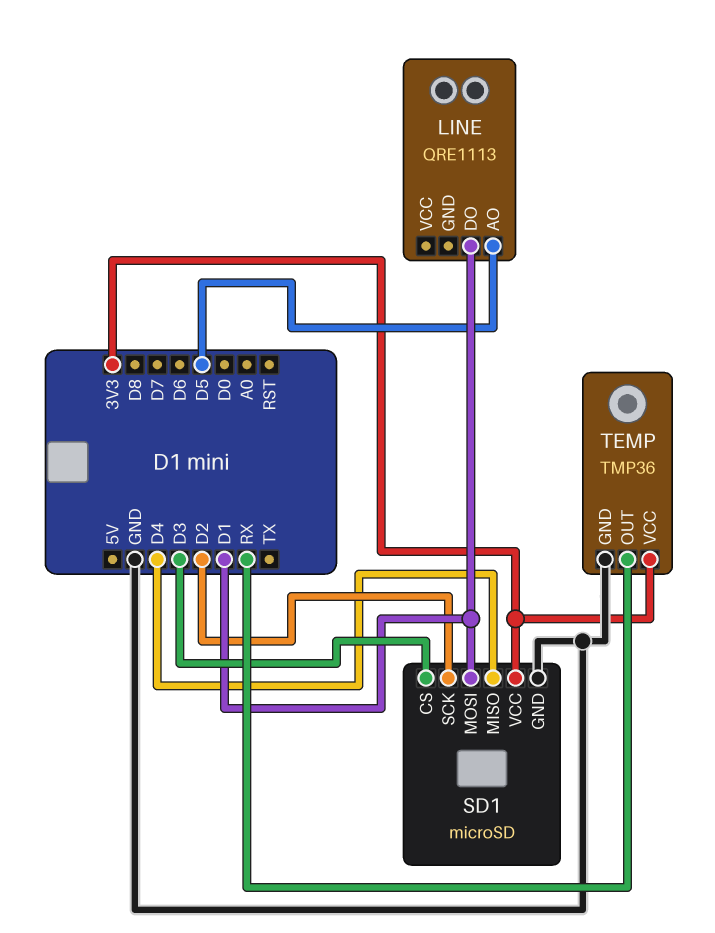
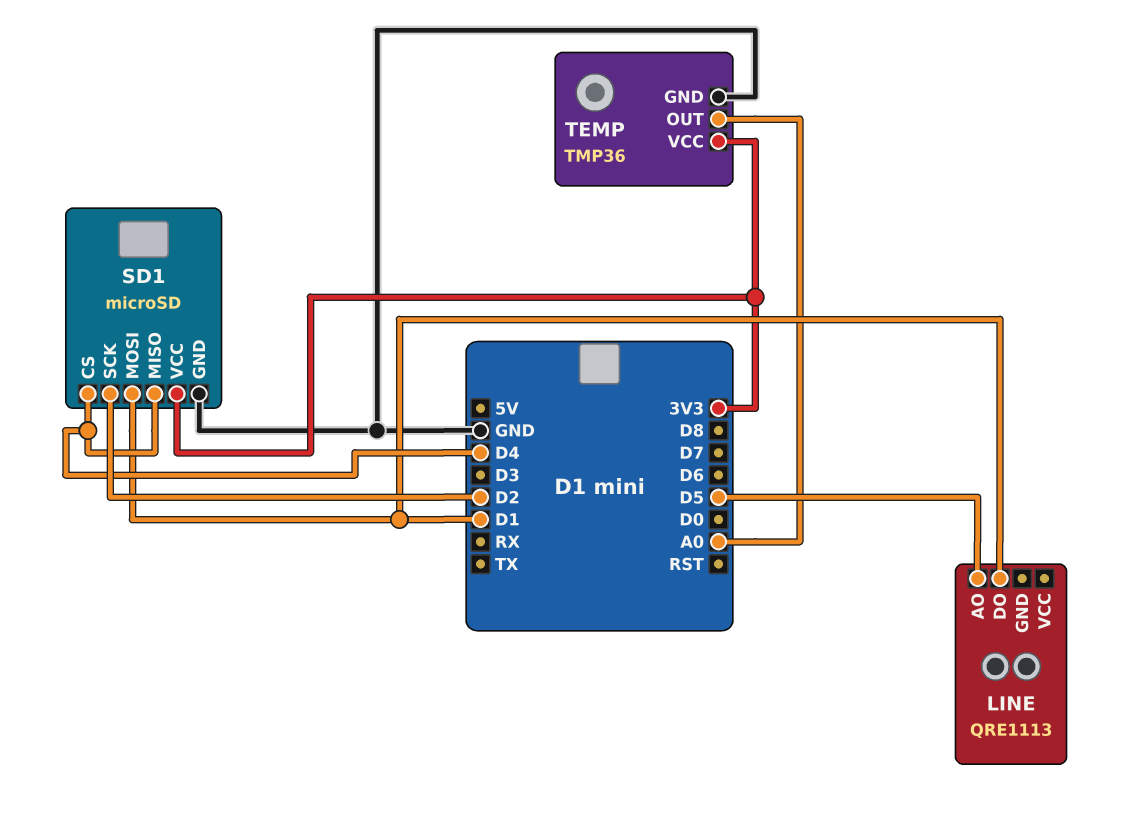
SD1 pin CS: D3 -> D4
TEMP pin OUT: RX -> A0

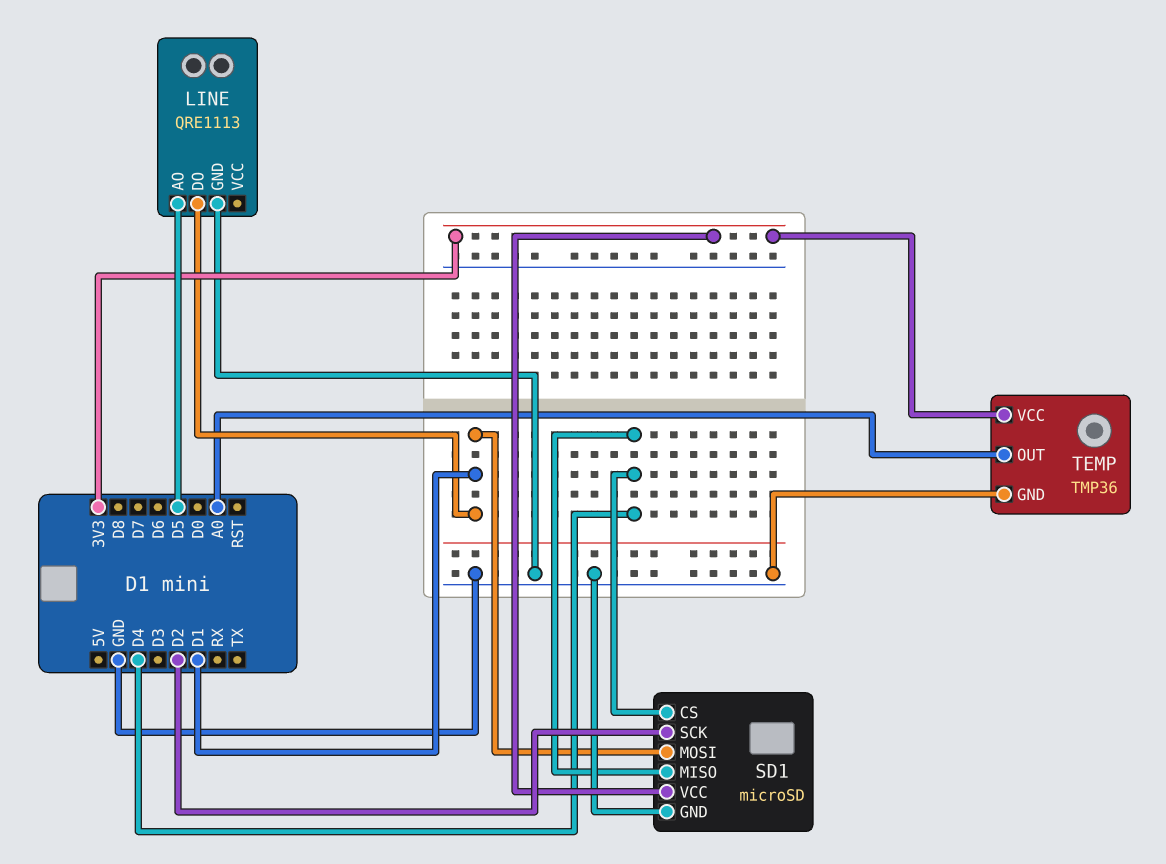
LINE pin GND: none -> GND

